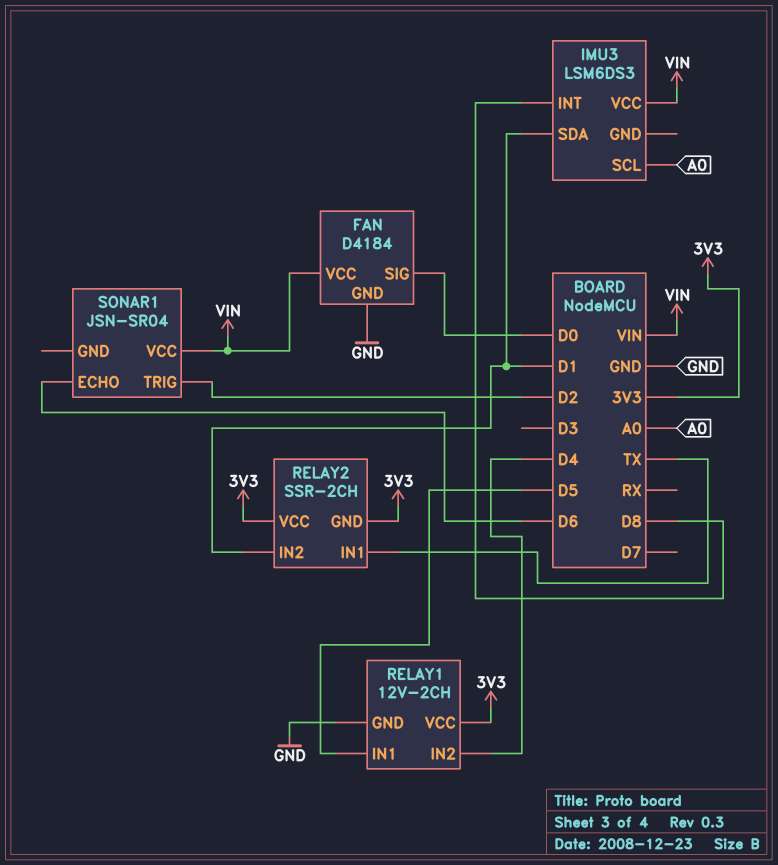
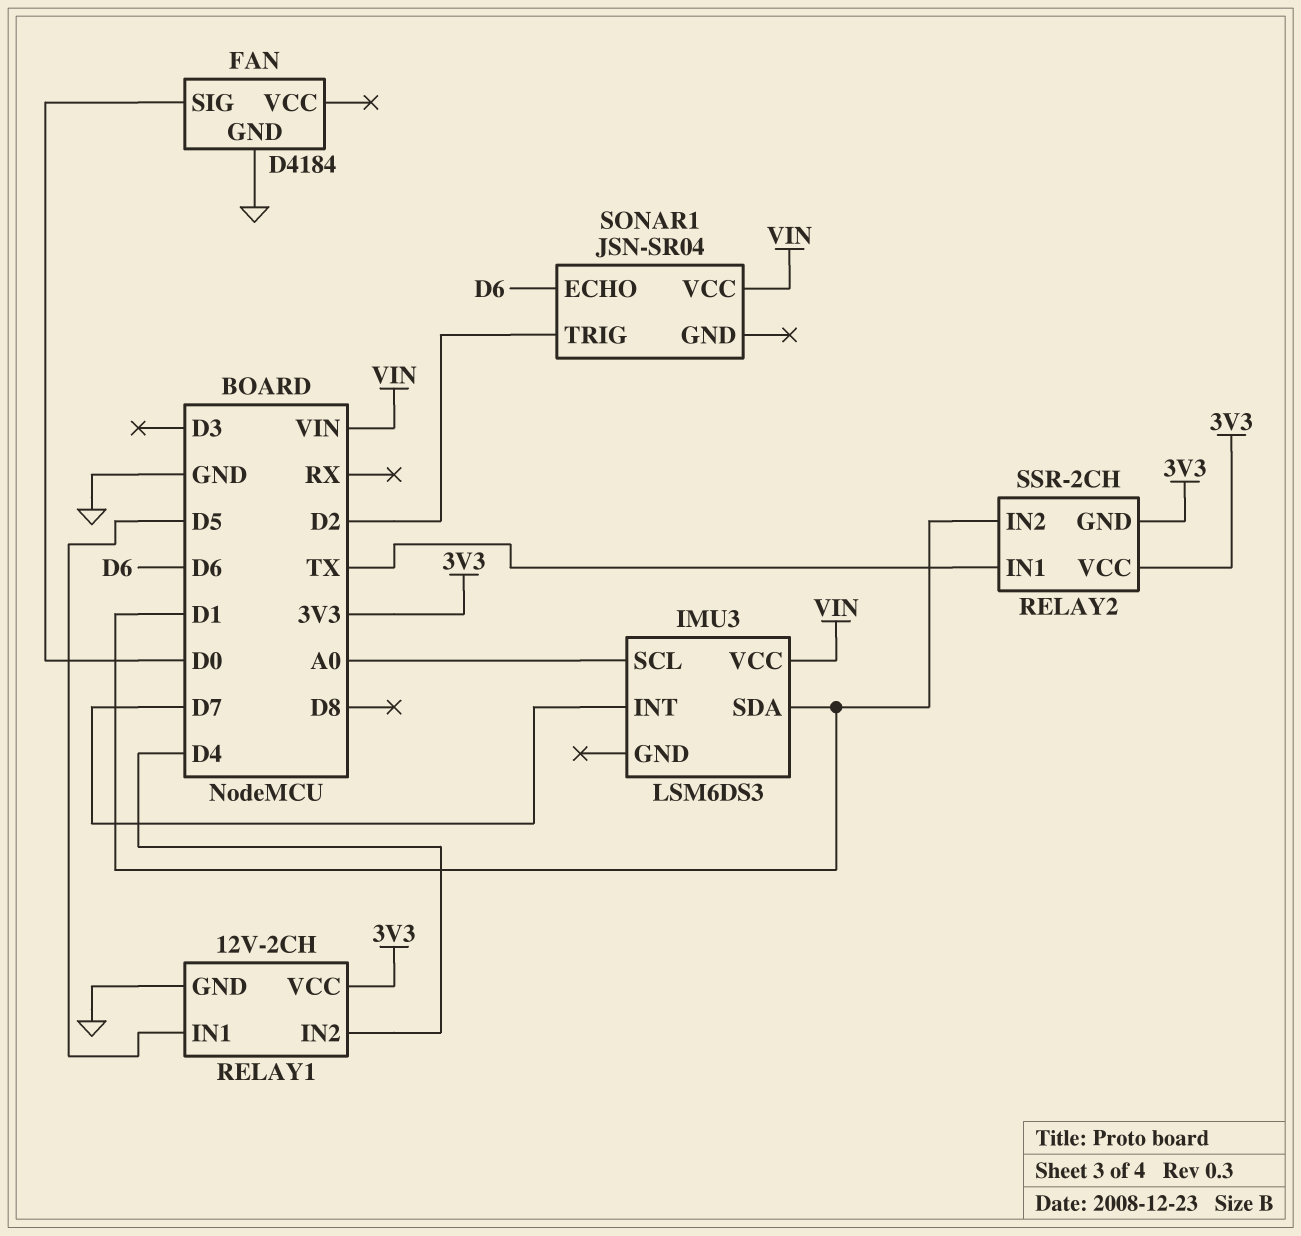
FAN pin VCC: VIN -> none
IMU3 pin INT: D8 -> D7

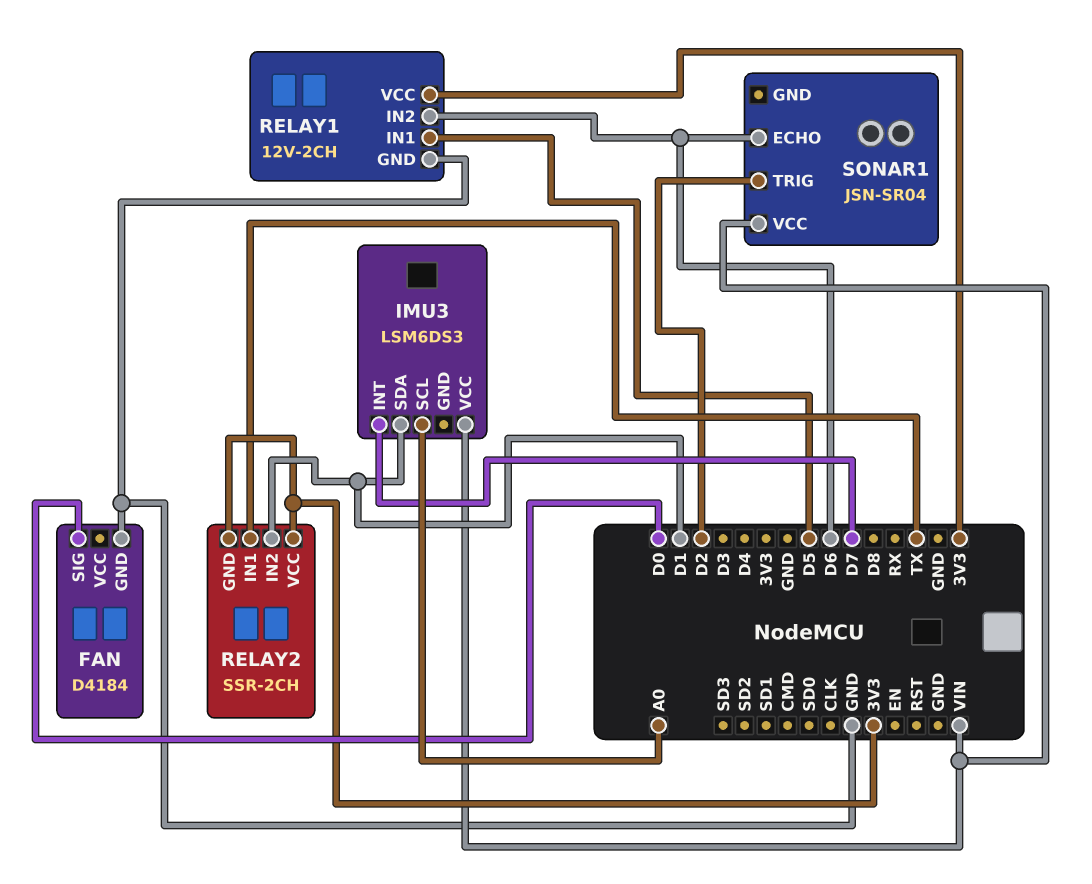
RELAY1 pin IN2: D4 -> D6

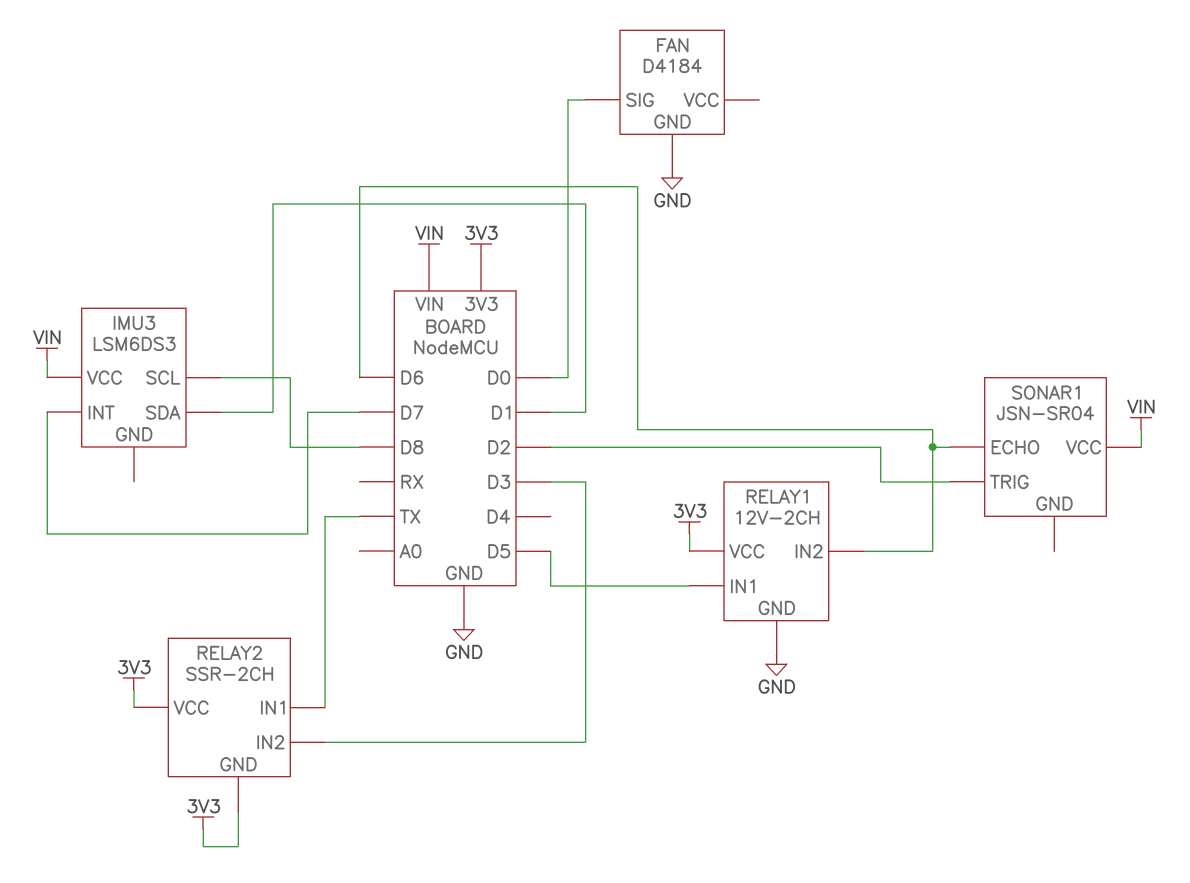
IMU3 pin SCL: A0 -> D8
RELAY2 pin IN2: D1 -> D3

